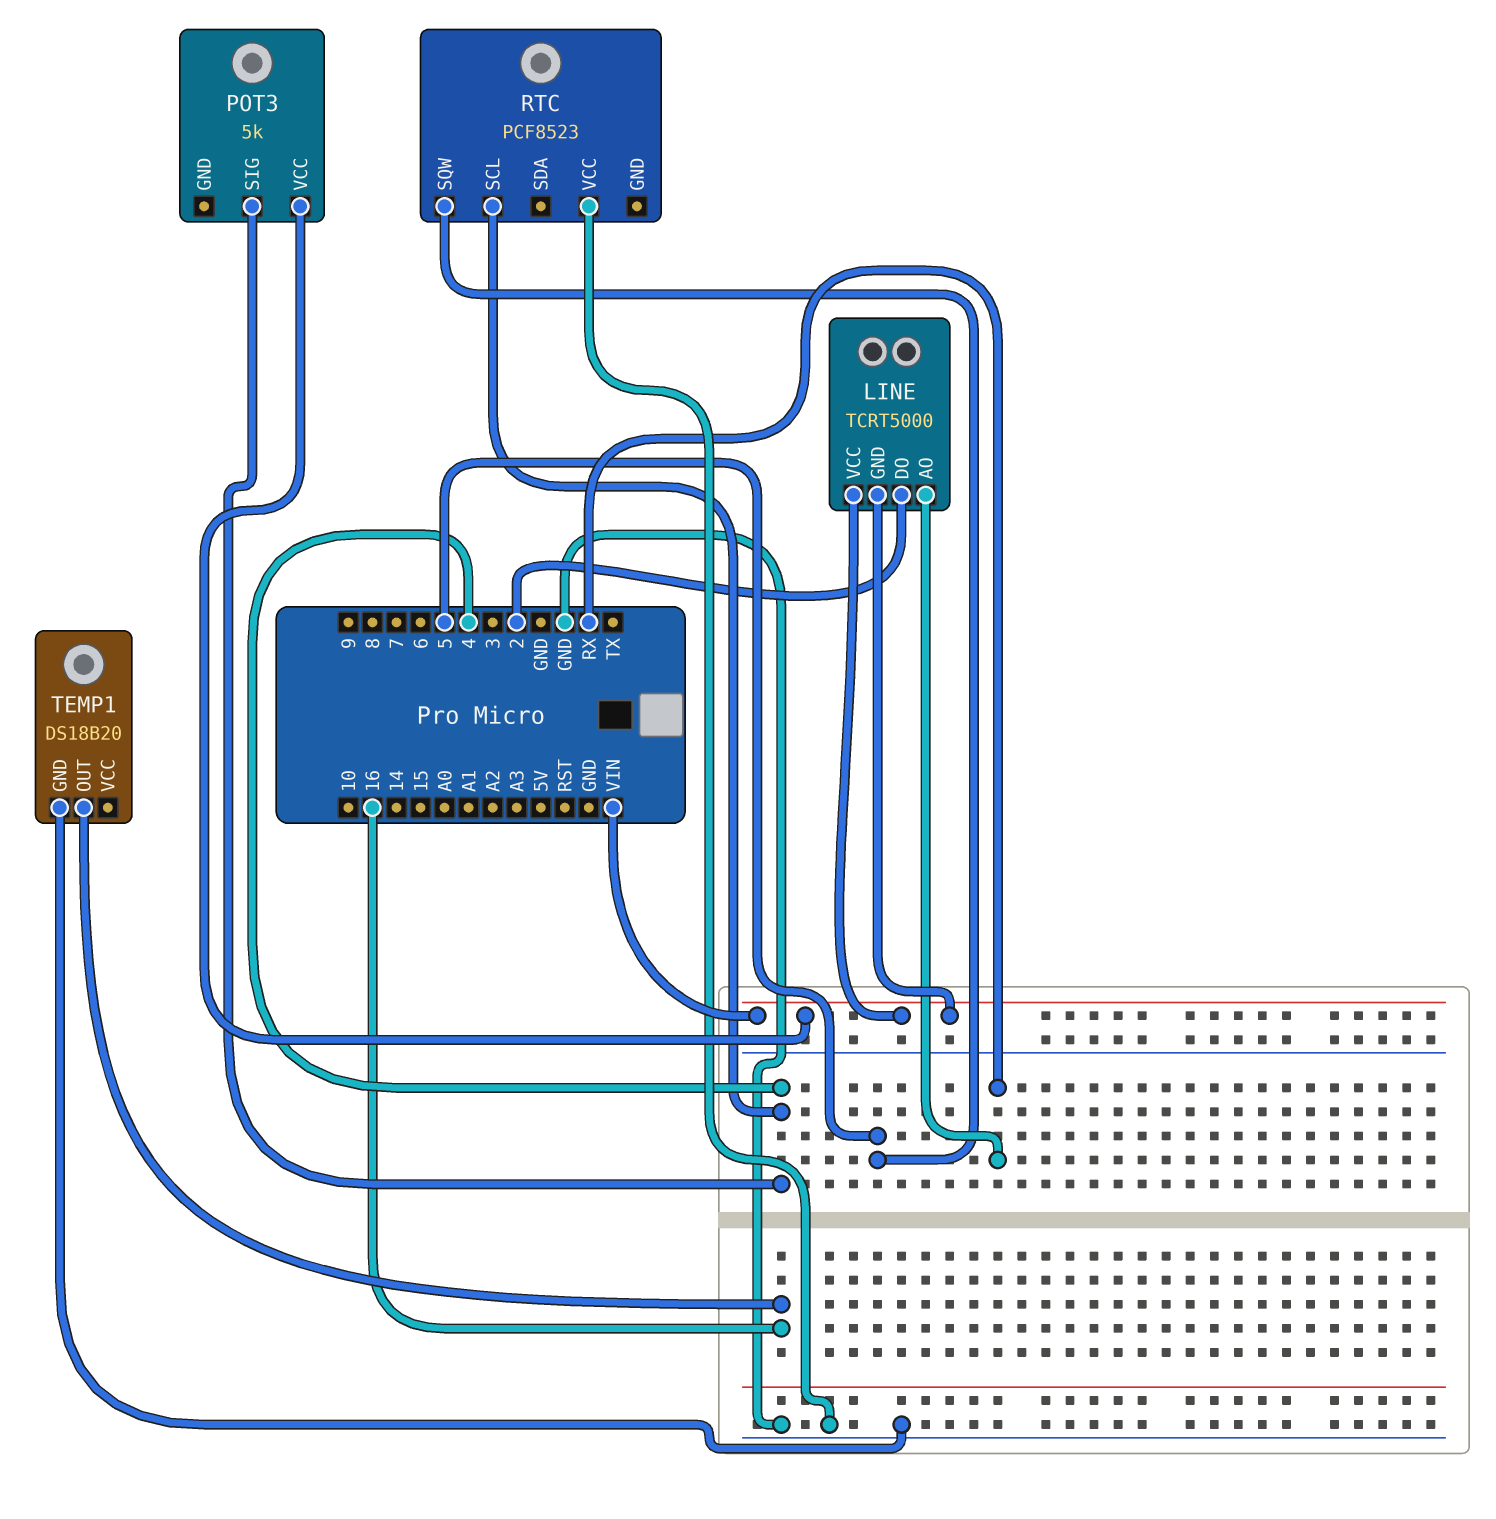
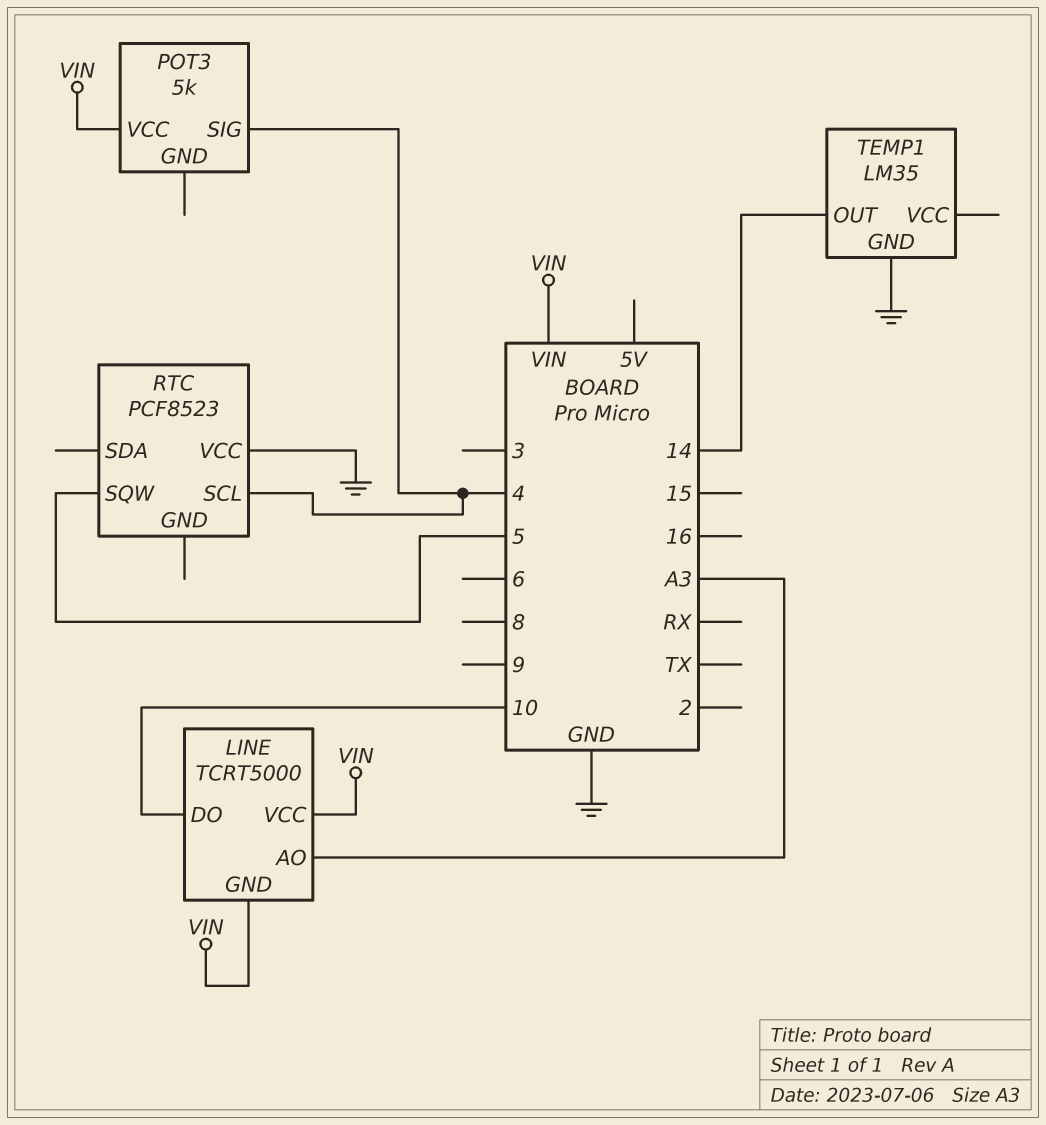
LINE pin AO: RX -> A3
LINE pin DO: 2 -> 10
TEMP1: DS18B20 -> LM35
TEMP1 pin OUT: 16 -> 14

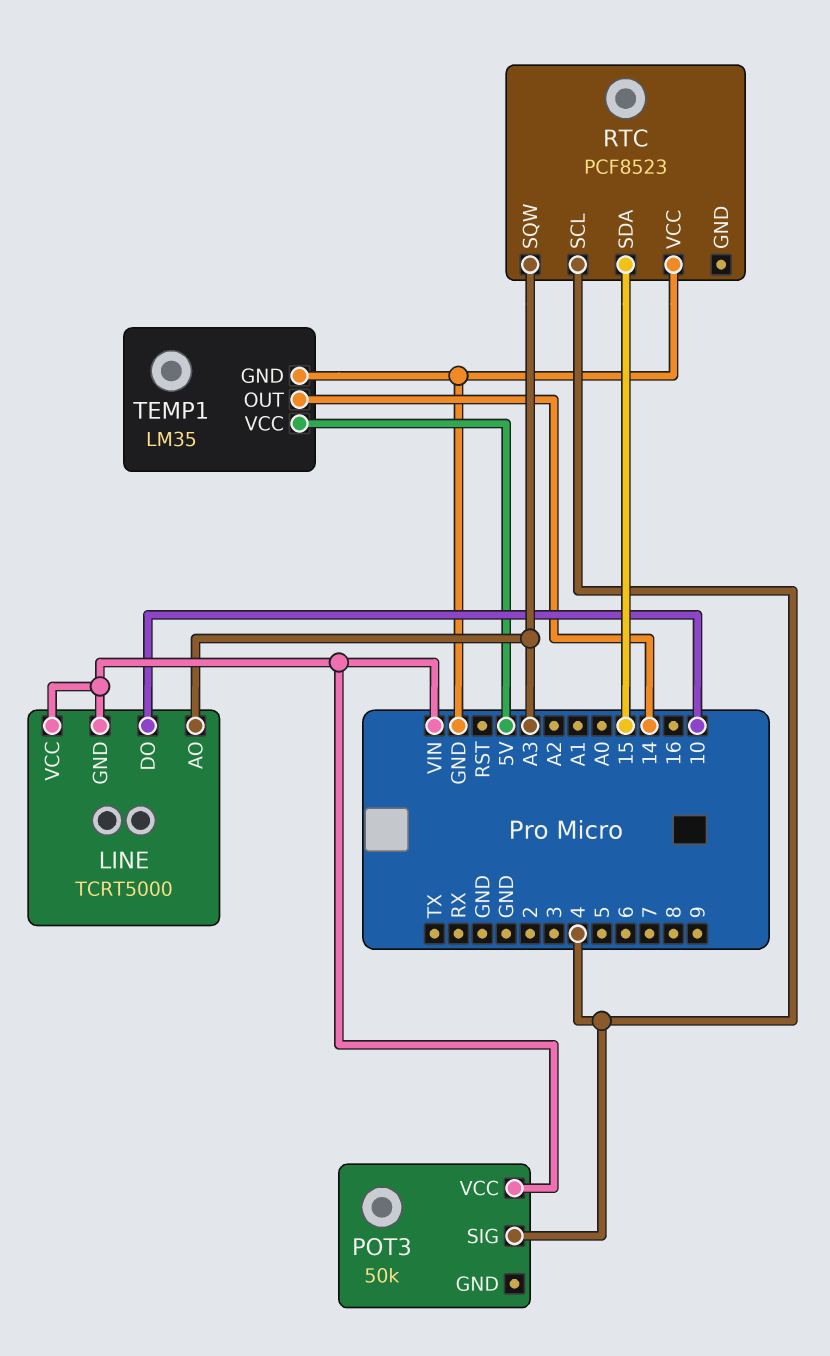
POT3: 5k -> 50k
RTC pin SDA: none -> 15
RTC pin SQW: 5 -> A3
TEMP1 pin VCC: none -> 5V

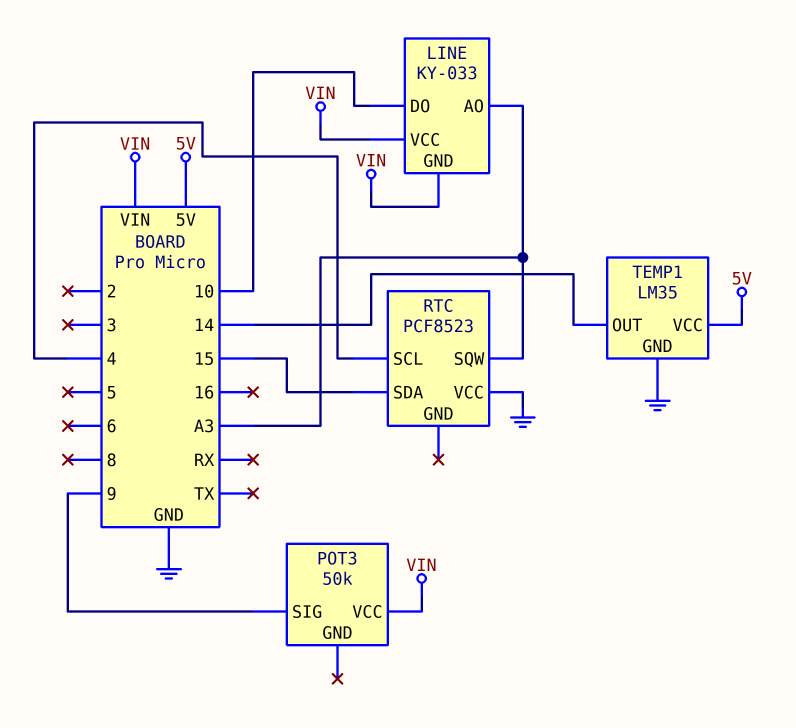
LINE: TCRT5000 -> KY-033
POT3 pin SIG: 4 -> 9

